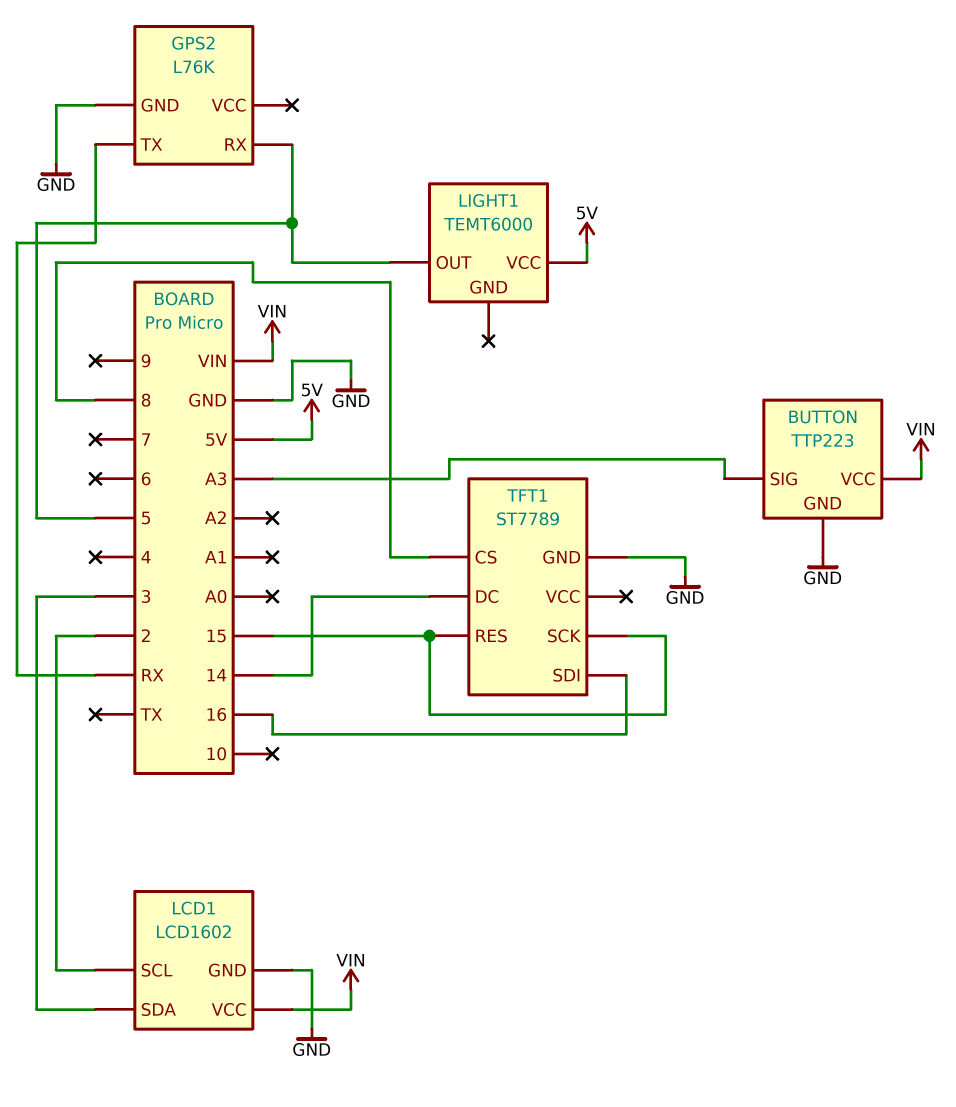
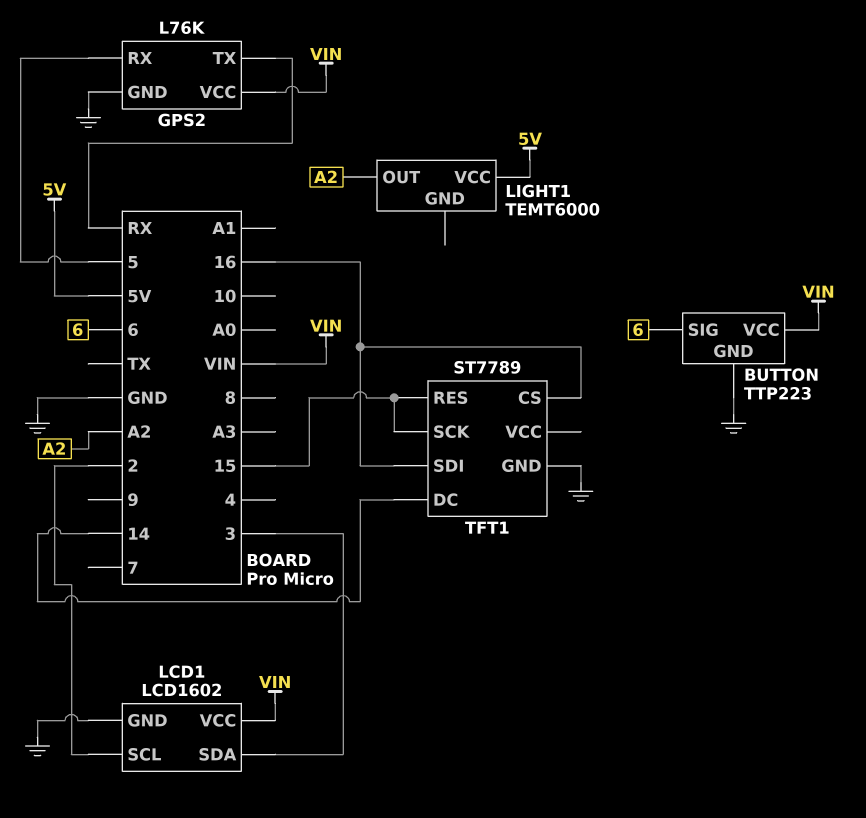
BUTTON pin SIG: A3 -> 6
GPS2 pin VCC: none -> VIN
LIGHT1 pin OUT: 5 -> A2
TFT1 pin CS: 8 -> 16

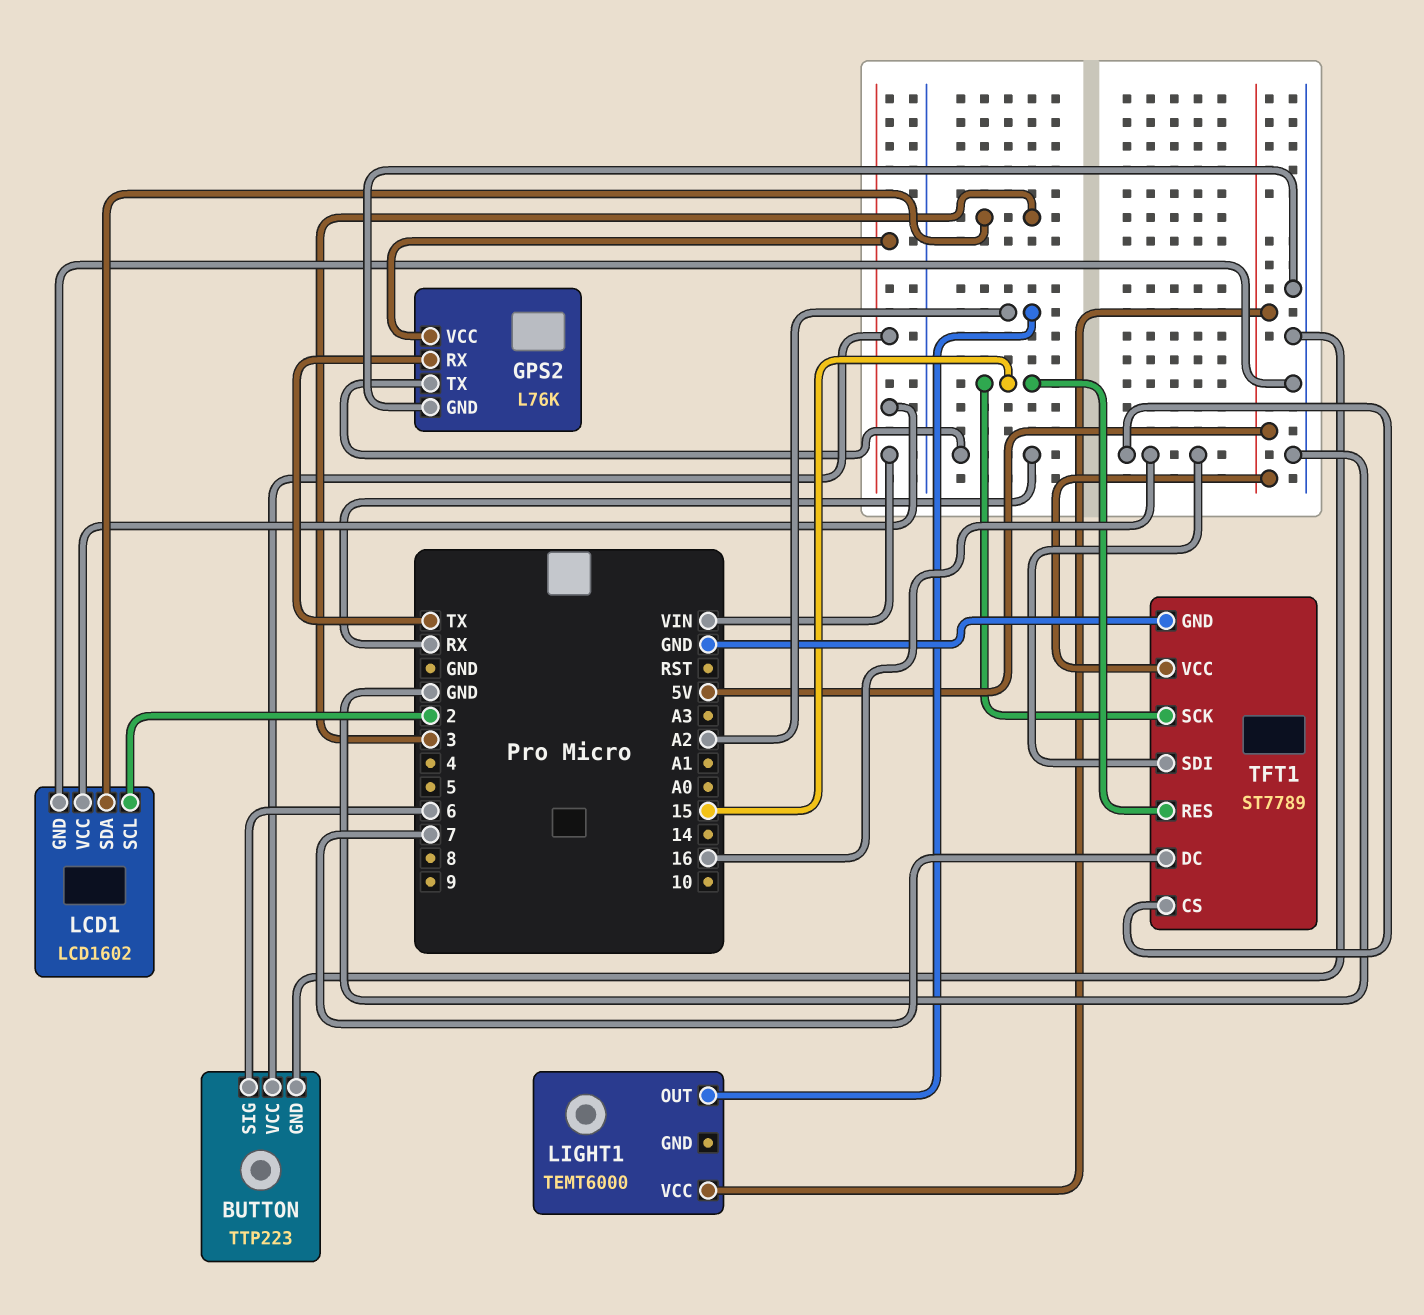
GPS2 pin RX: 5 -> TX
TFT1 pin DC: 14 -> 7
TFT1 pin VCC: none -> 5V

